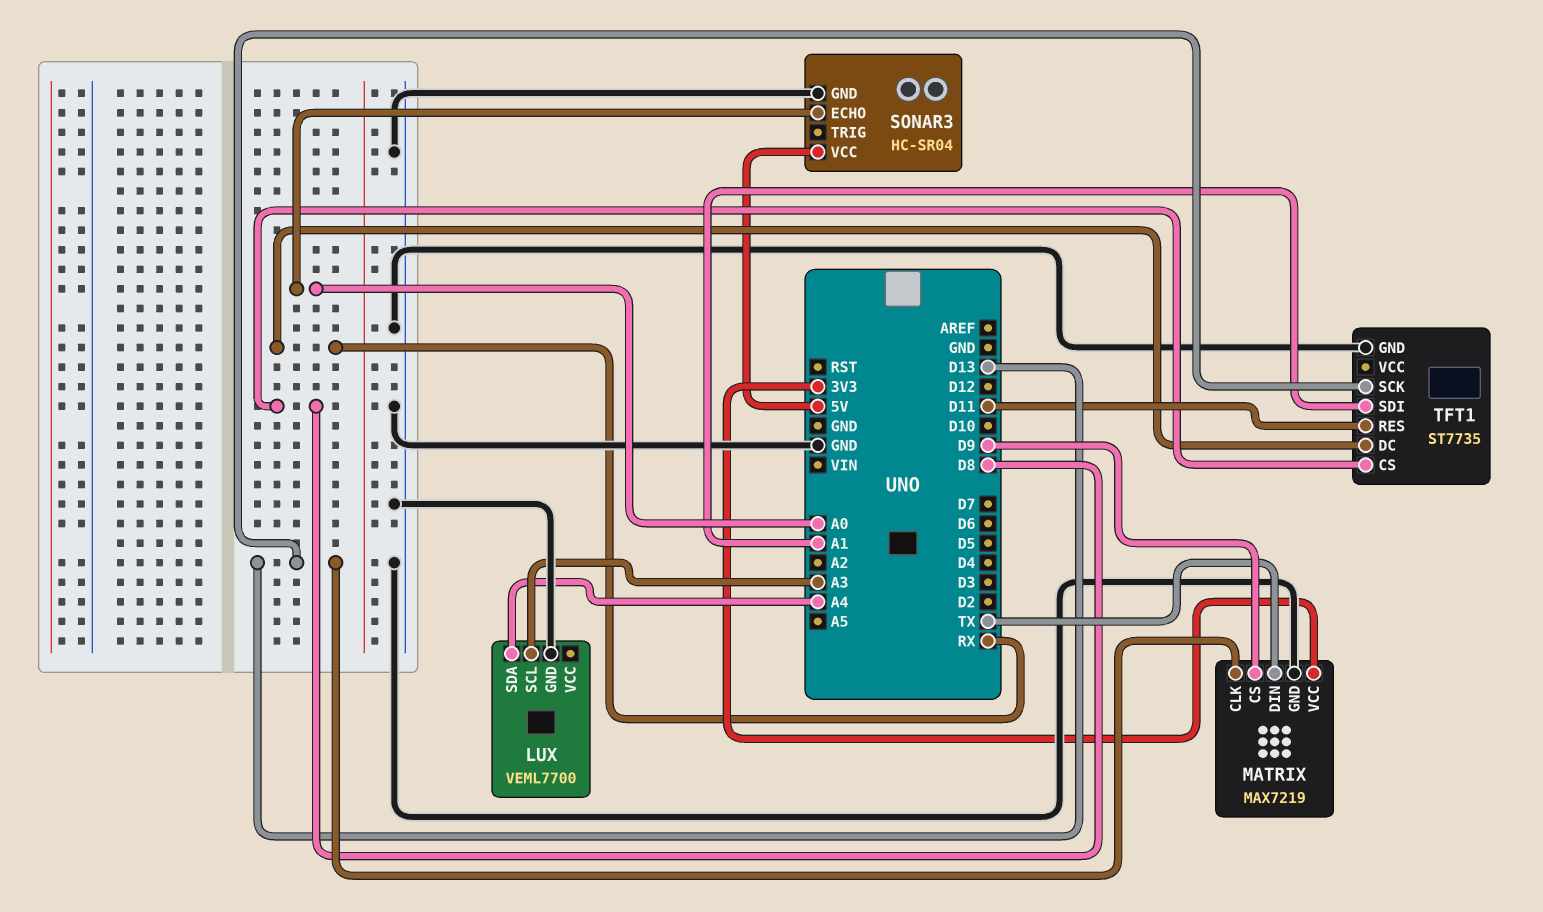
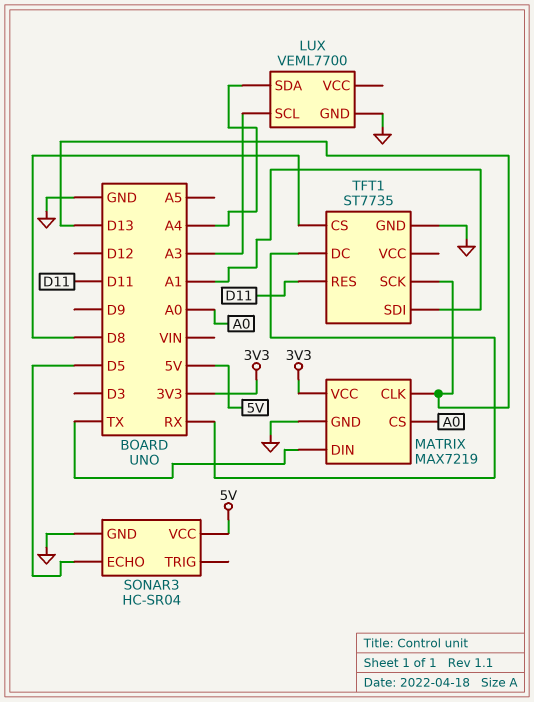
MATRIX pin CS: D9 -> A0
SONAR3 pin ECHO: A0 -> D5

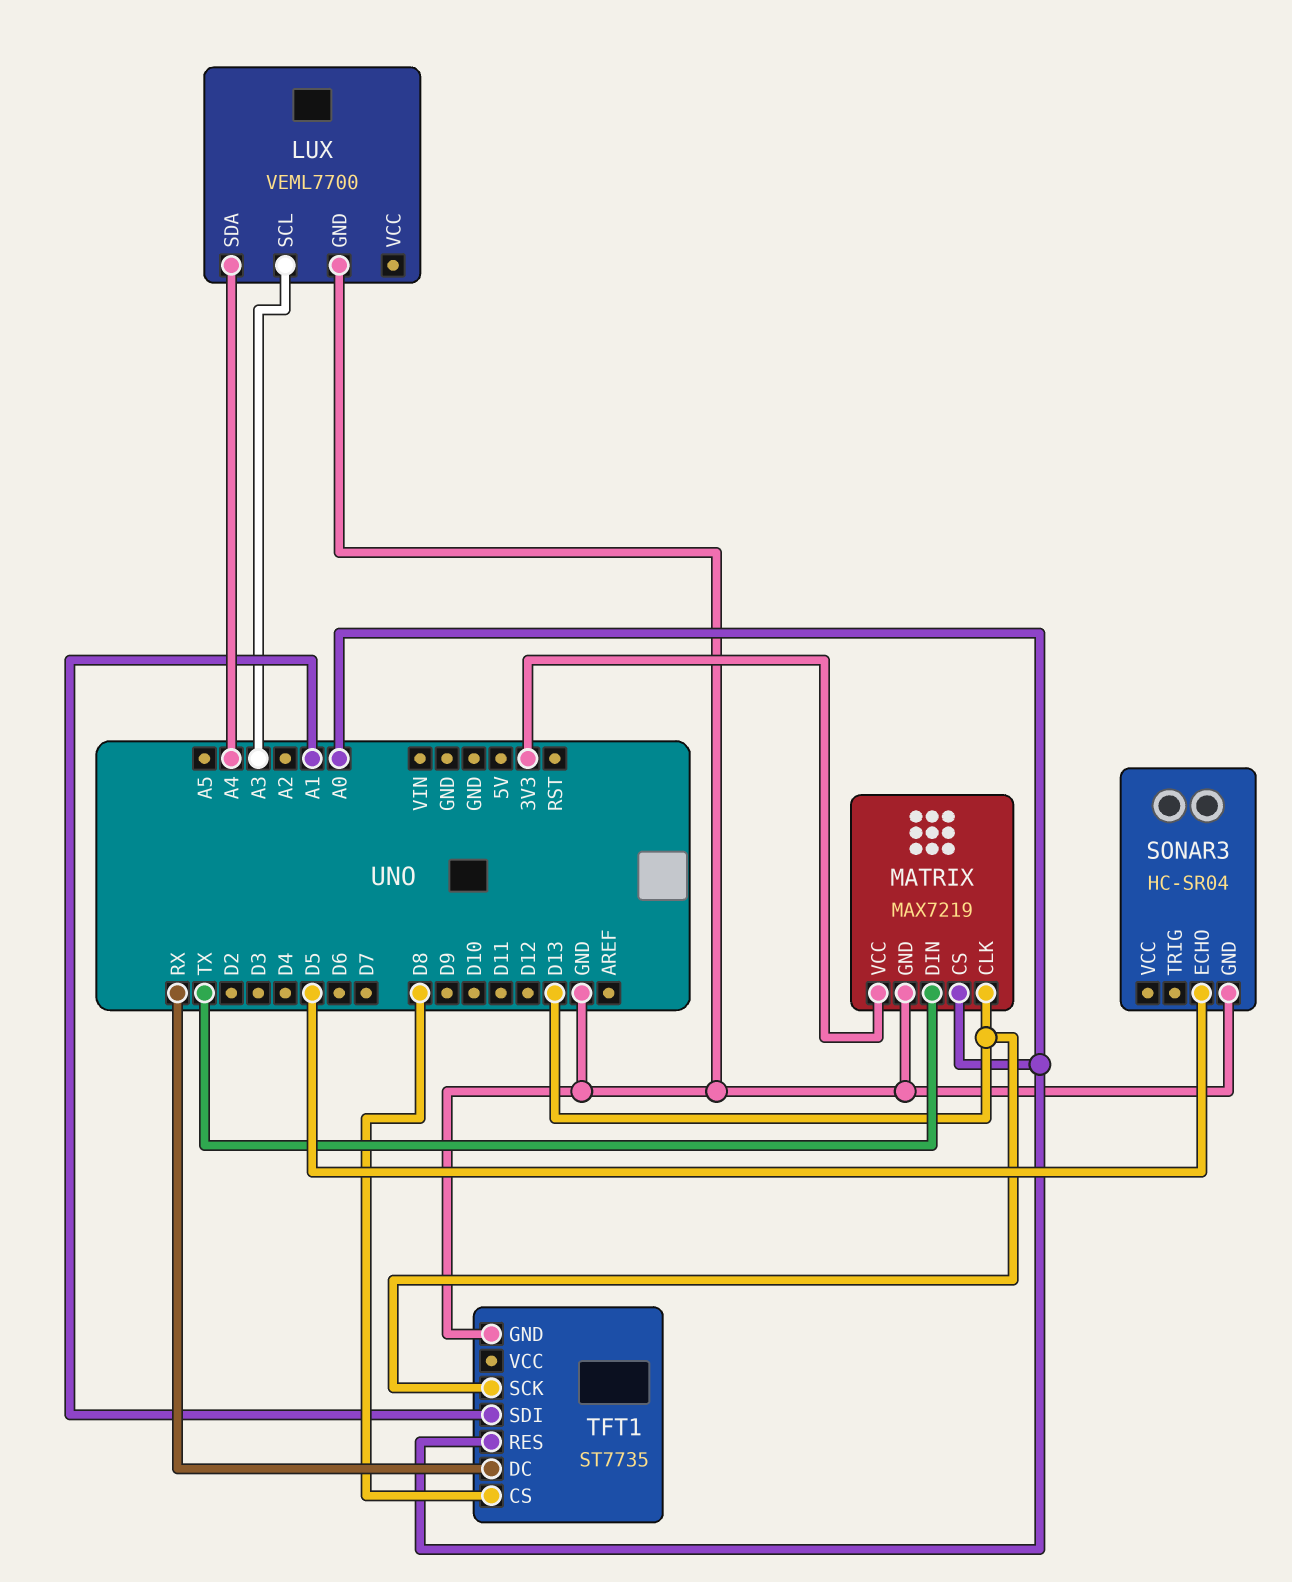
SONAR3 pin VCC: 5V -> none
TFT1 pin RES: D11 -> A0

